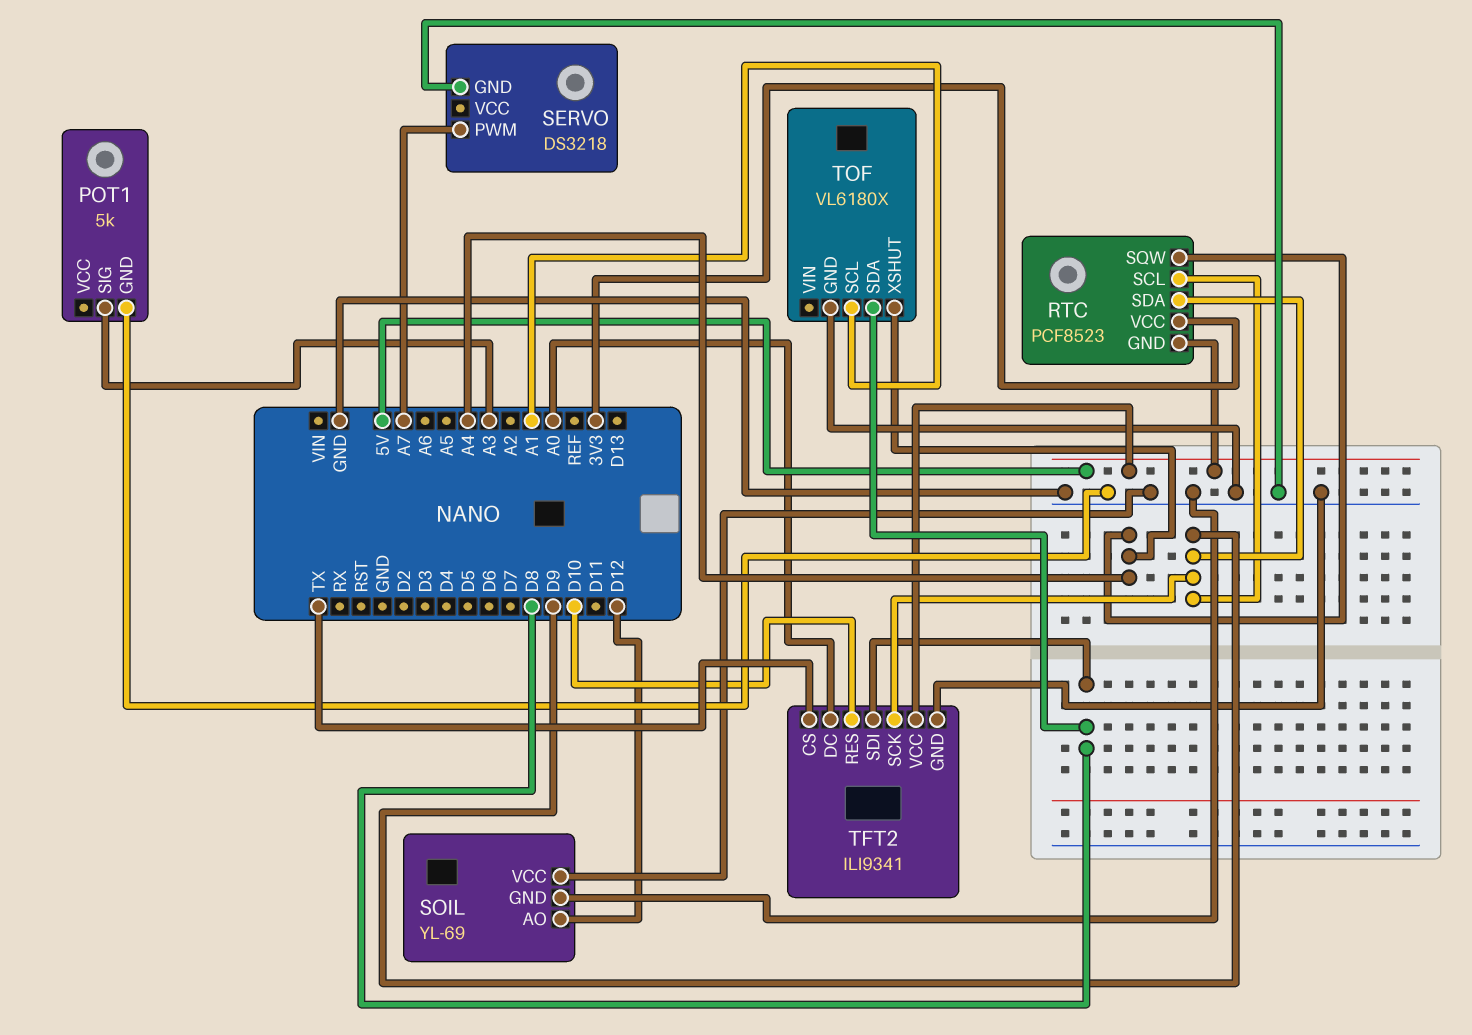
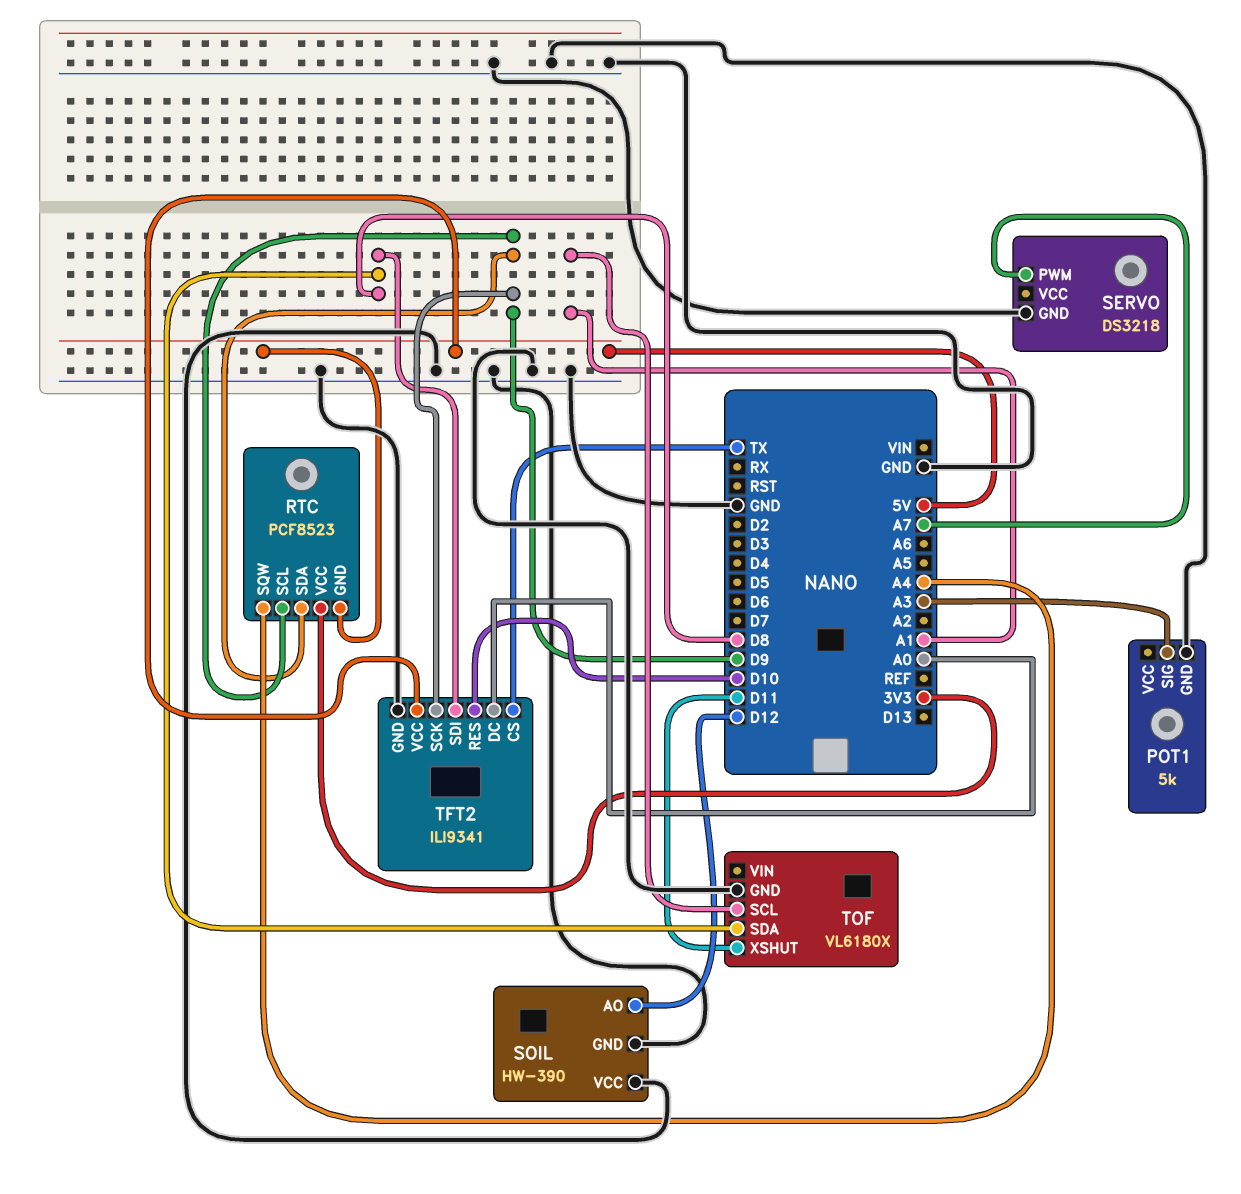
SOIL: YL-69 -> HW-390
TOF pin XSHUT: A4 -> D11

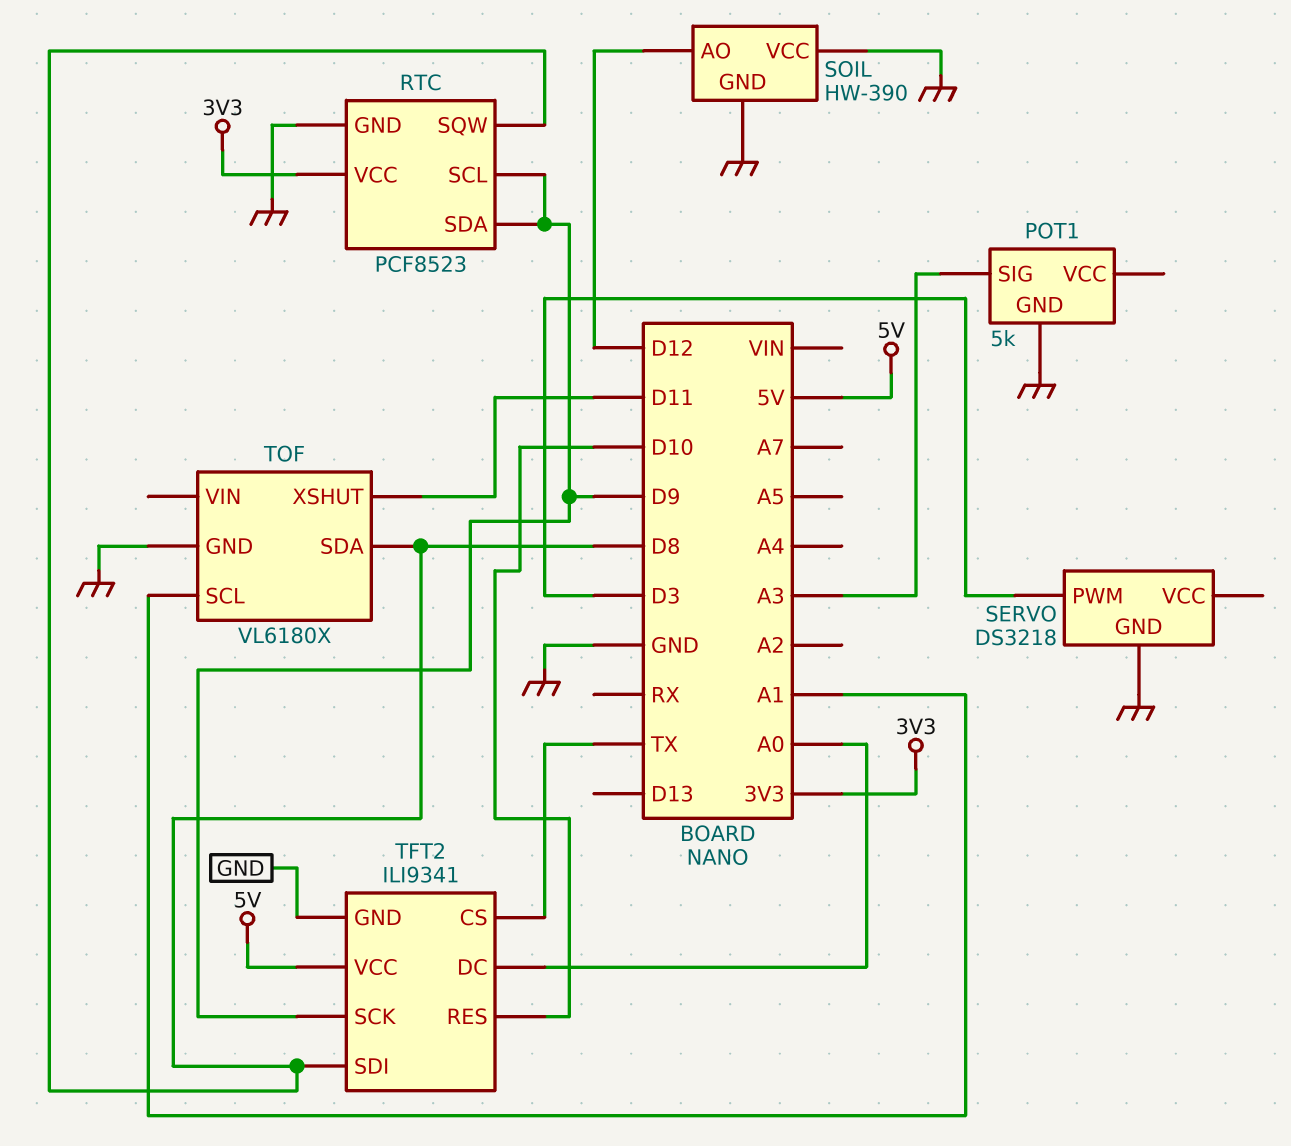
RTC pin GND: 5V -> GND
RTC pin SQW: A4 -> D8
SERVO pin PWM: A7 -> D3

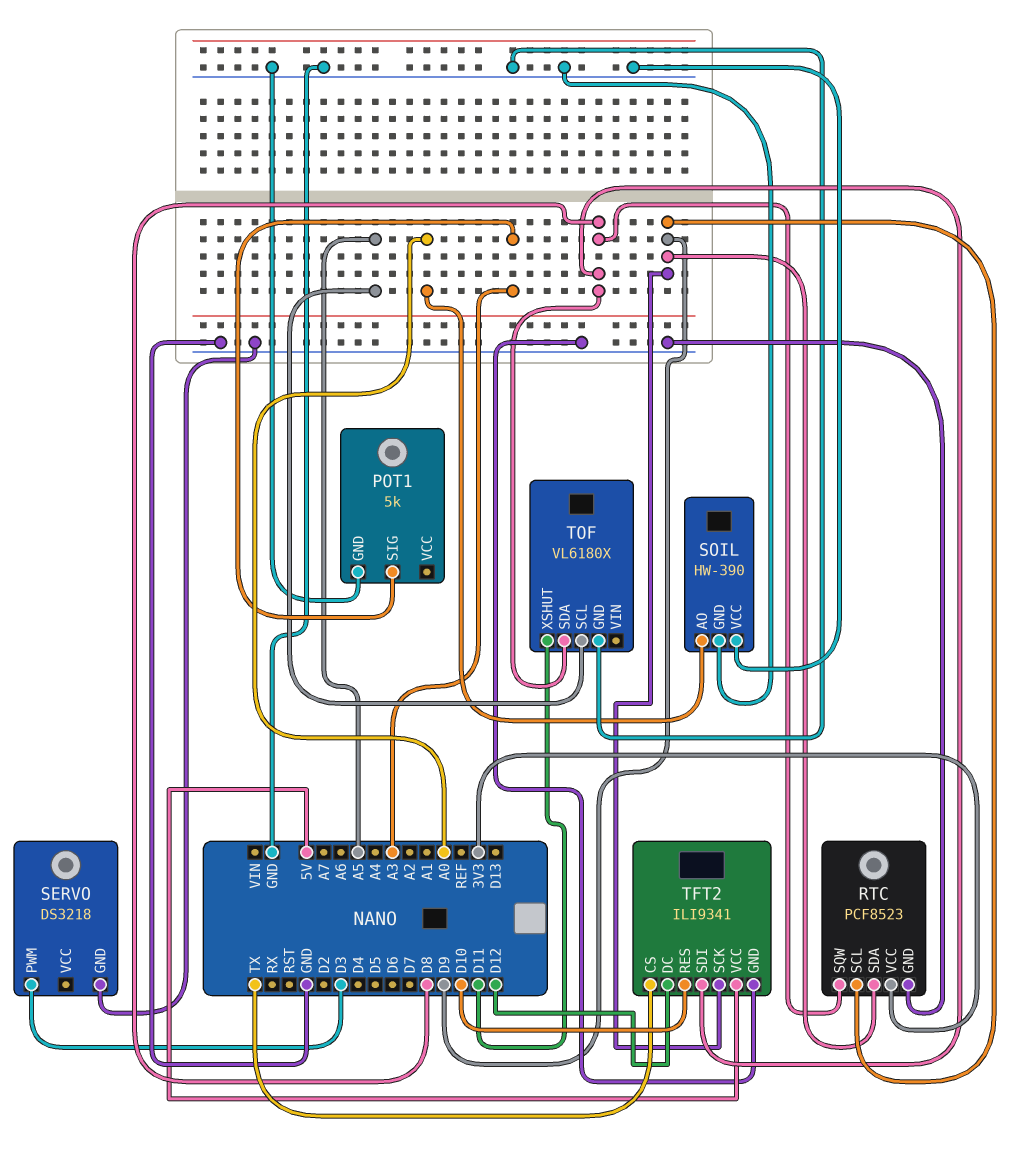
SOIL pin AO: D12 -> A0
TFT2 pin DC: A0 -> D12
TOF pin SCL: A1 -> A5

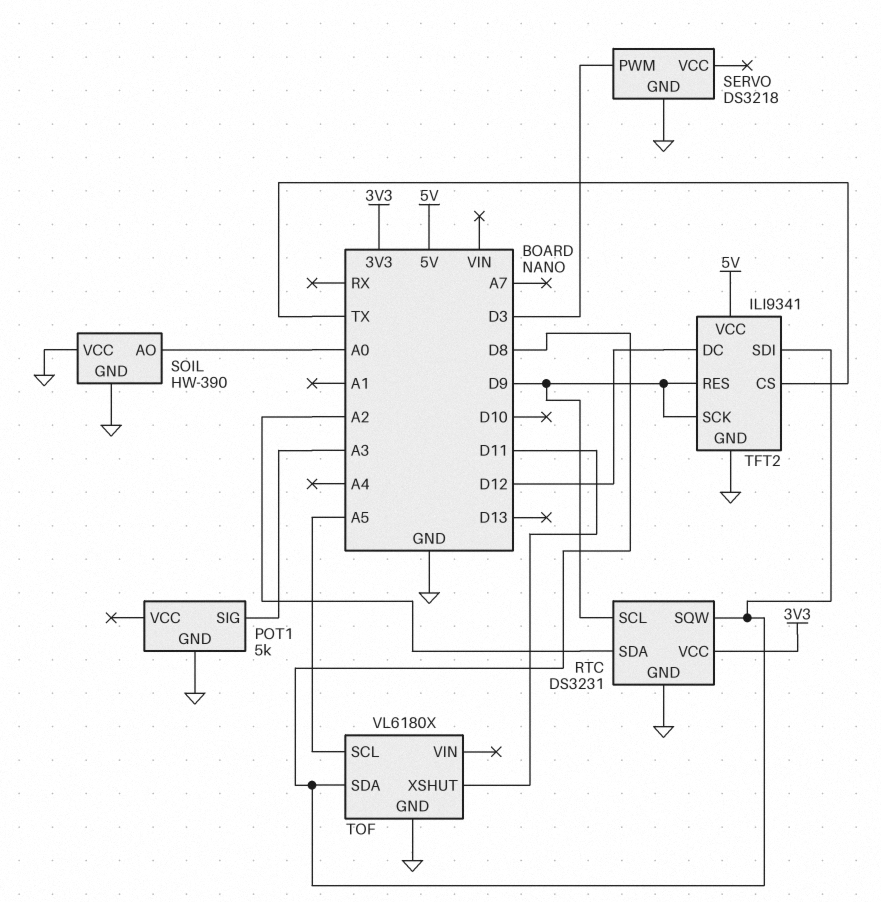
RTC: PCF8523 -> DS3231
RTC pin SDA: D9 -> A2
TFT2 pin RES: D10 -> D9

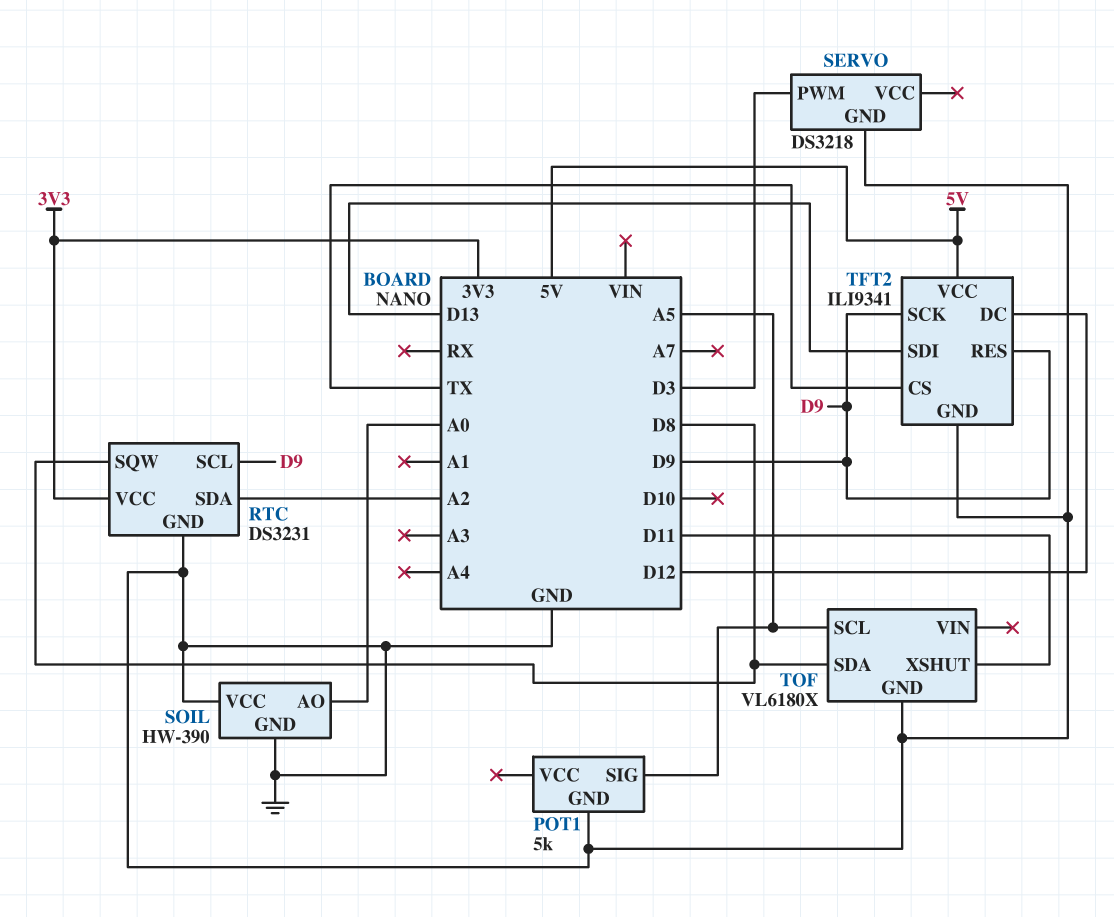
POT1 pin SIG: A3 -> A5
TFT2 pin SDI: D8 -> D13

